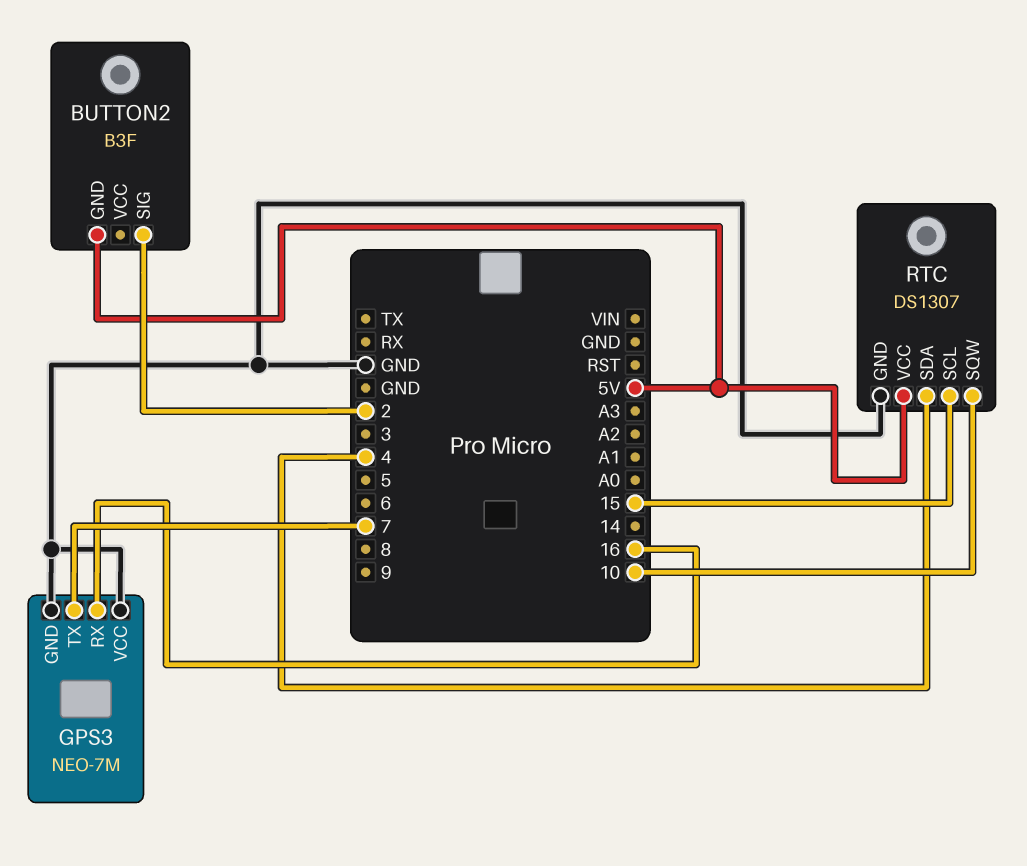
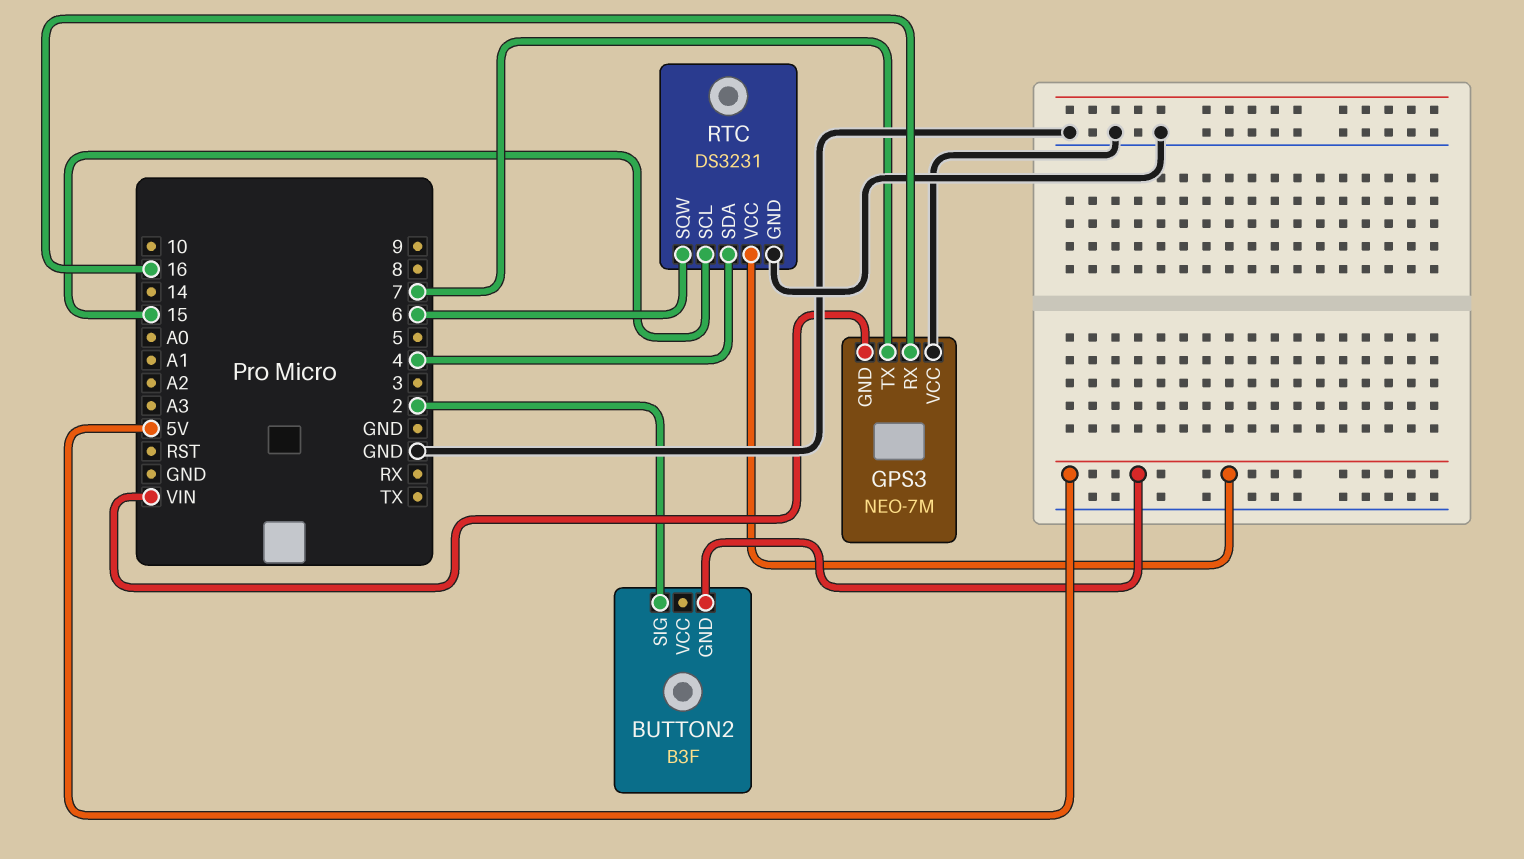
GPS3 pin GND: GND -> VIN
RTC: DS1307 -> DS3231
RTC pin SQW: 10 -> 6

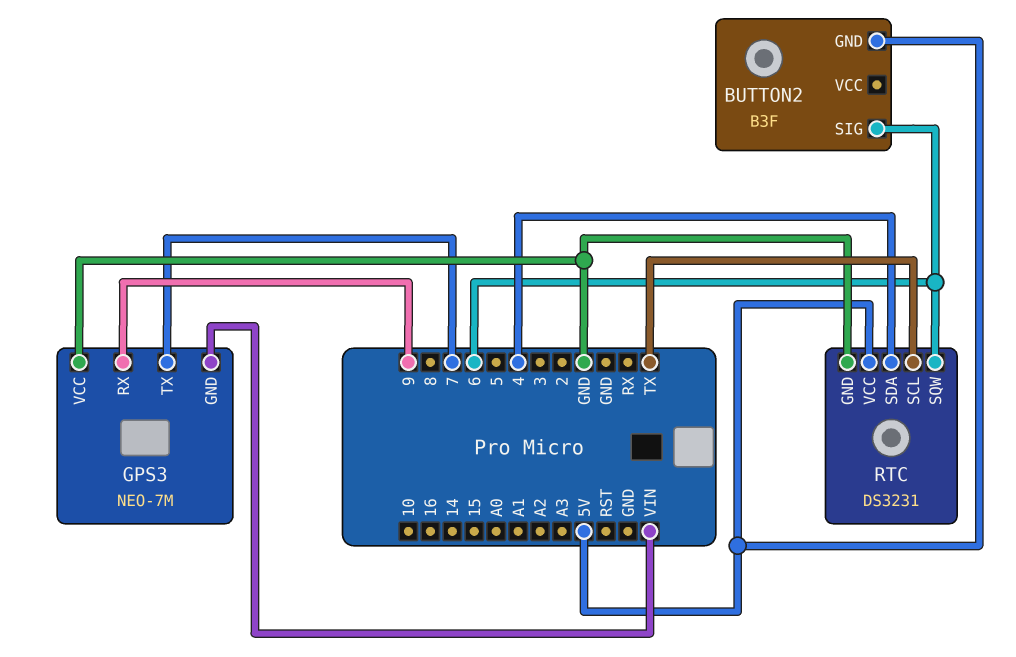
BUTTON2 pin SIG: 2 -> 6
GPS3 pin RX: 16 -> 9
RTC pin SCL: 15 -> TX

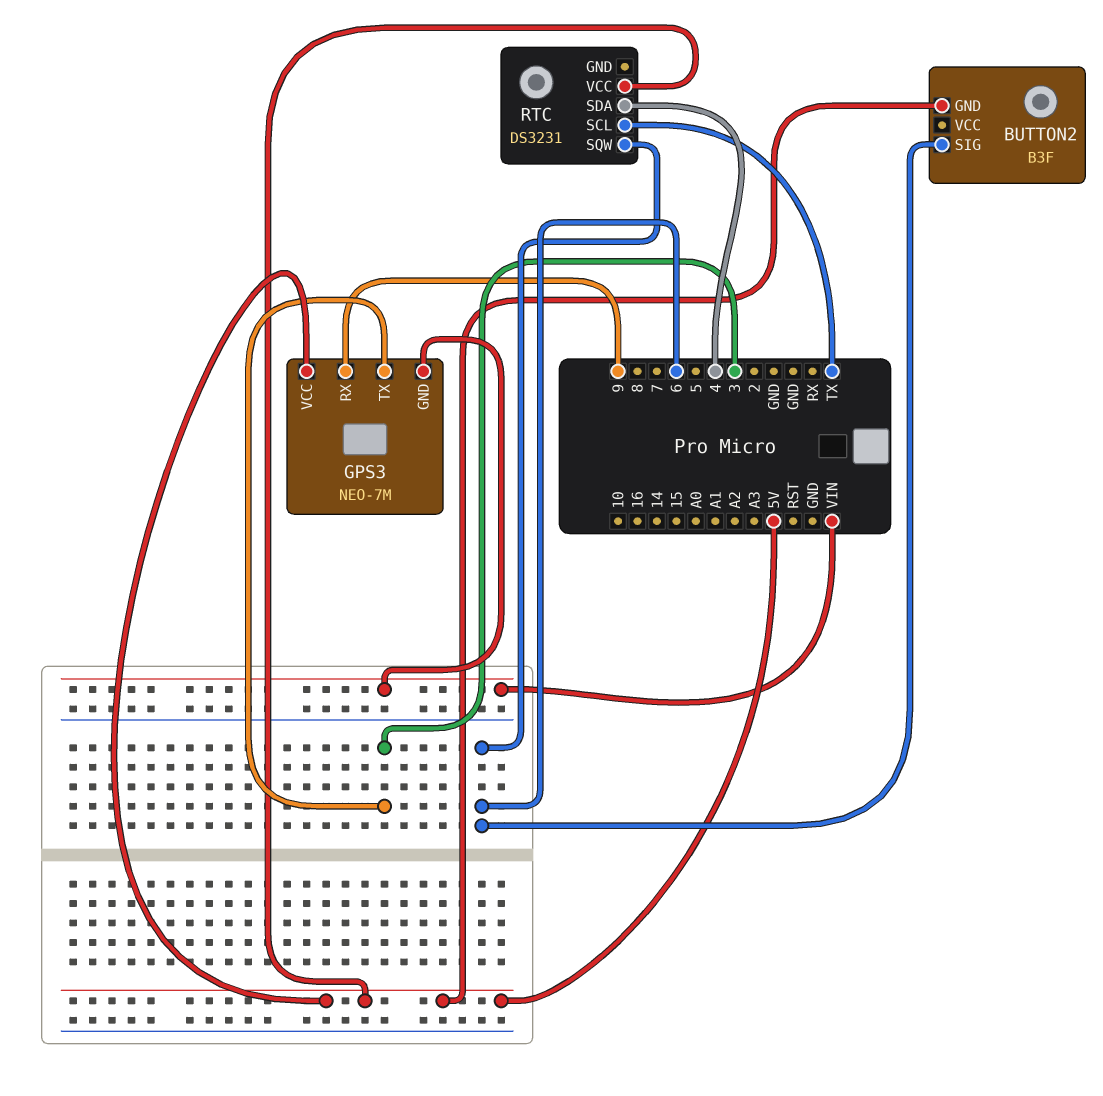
GPS3 pin TX: 7 -> 3
GPS3 pin VCC: GND -> 5V
RTC pin GND: GND -> none

